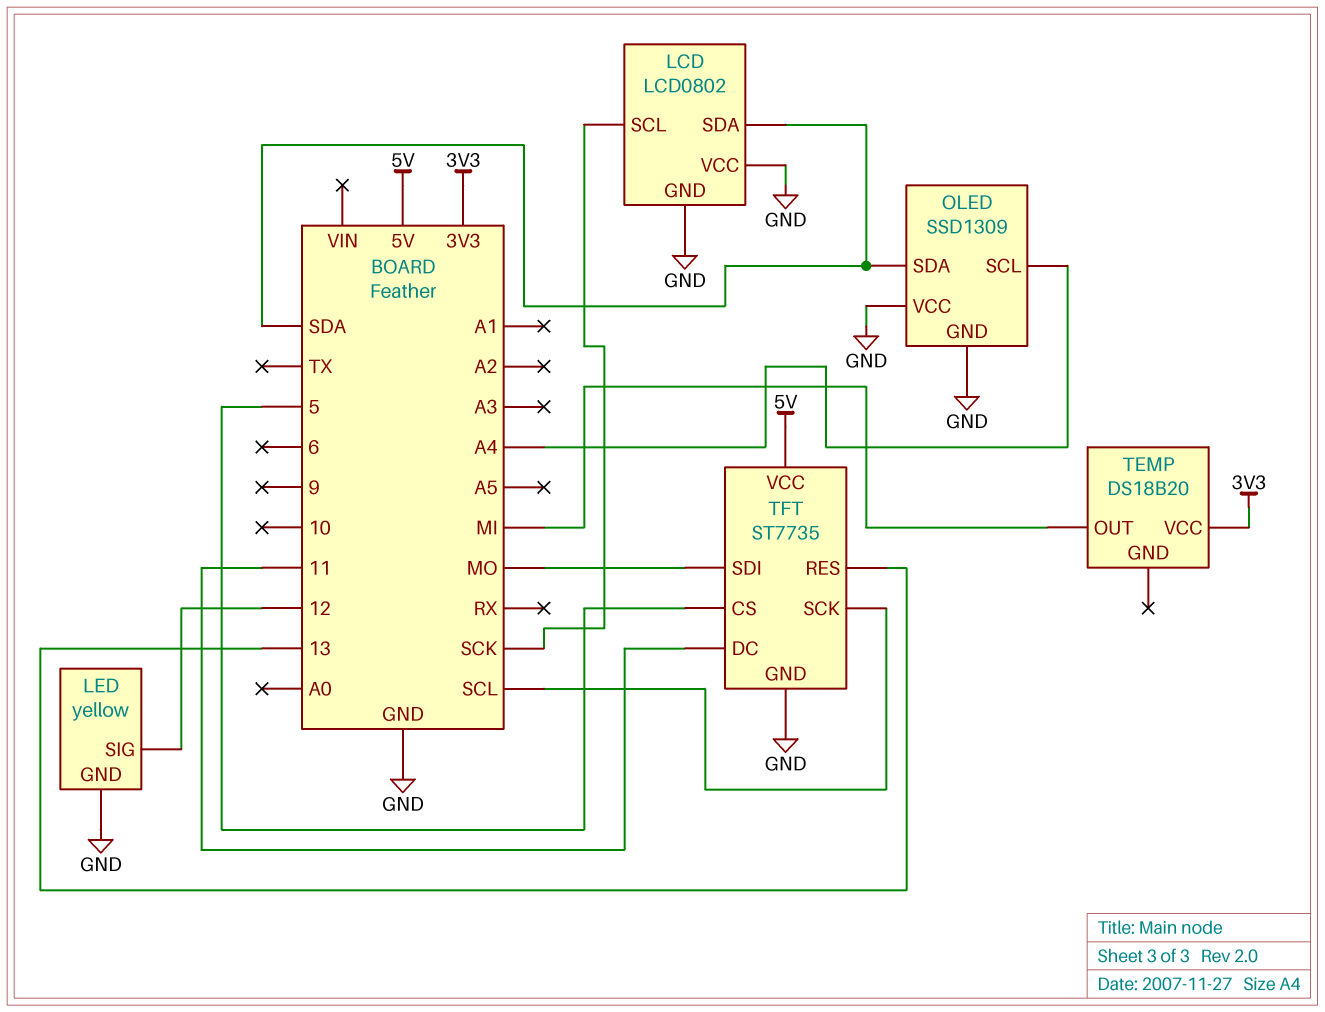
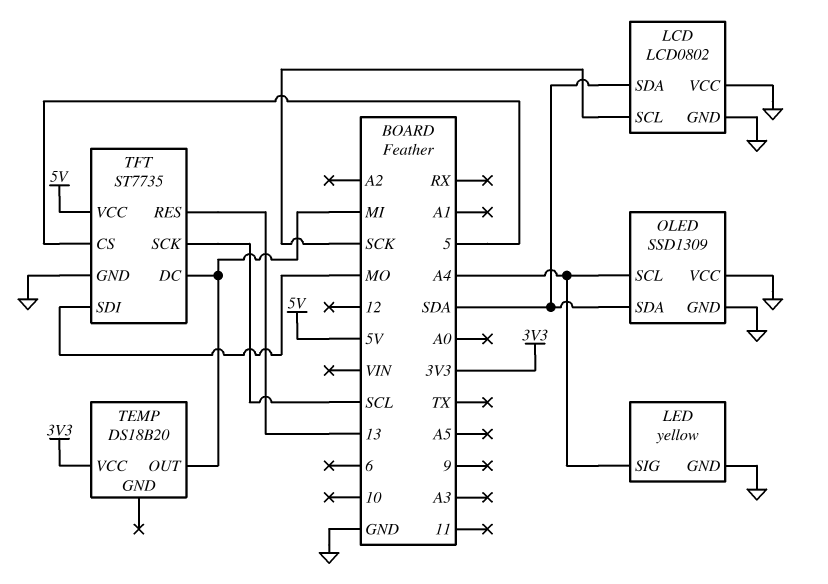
LED pin SIG: 12 -> A4
TFT pin DC: 11 -> MI

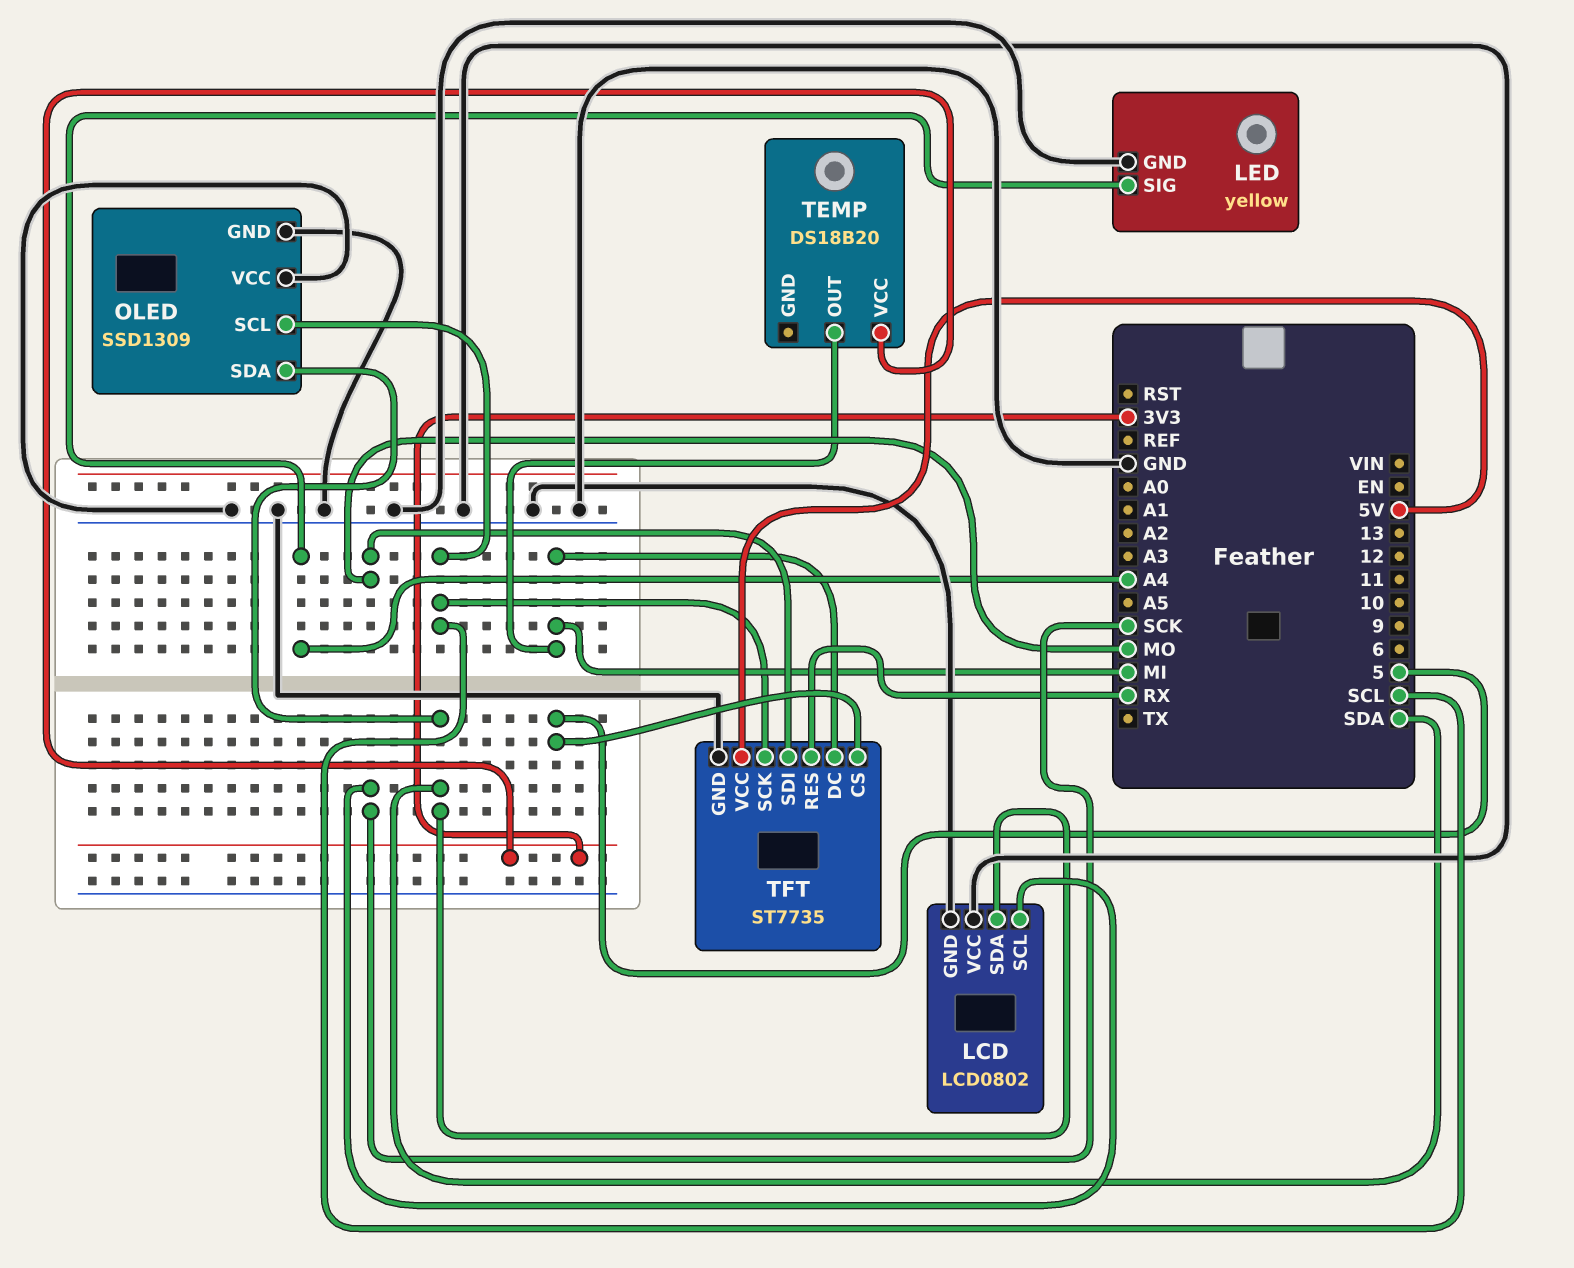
OLED pin SCL: A4 -> SCL
TFT pin RES: 13 -> RX

